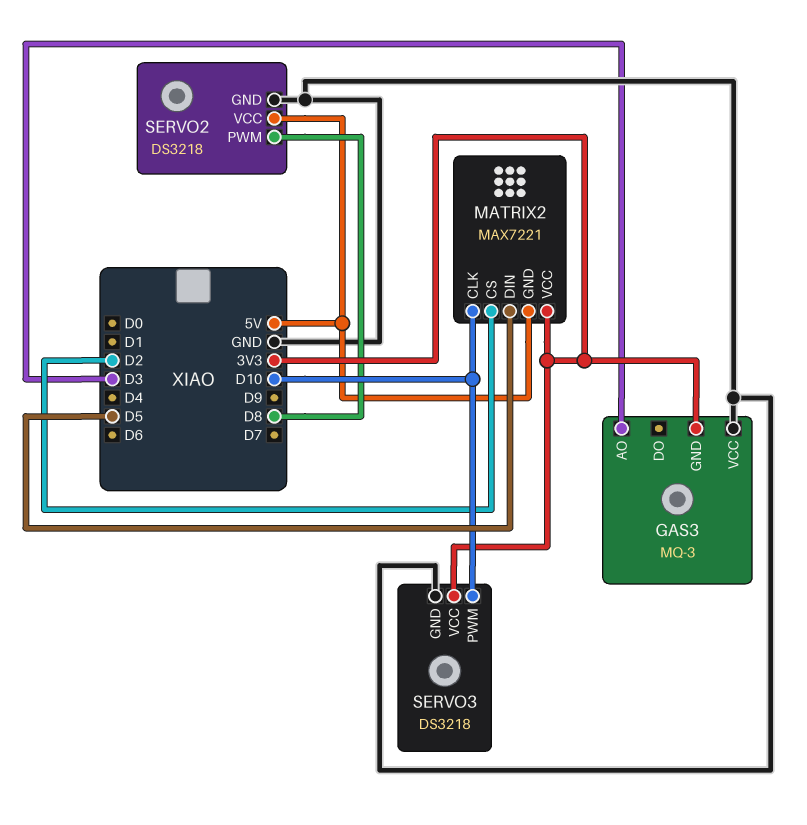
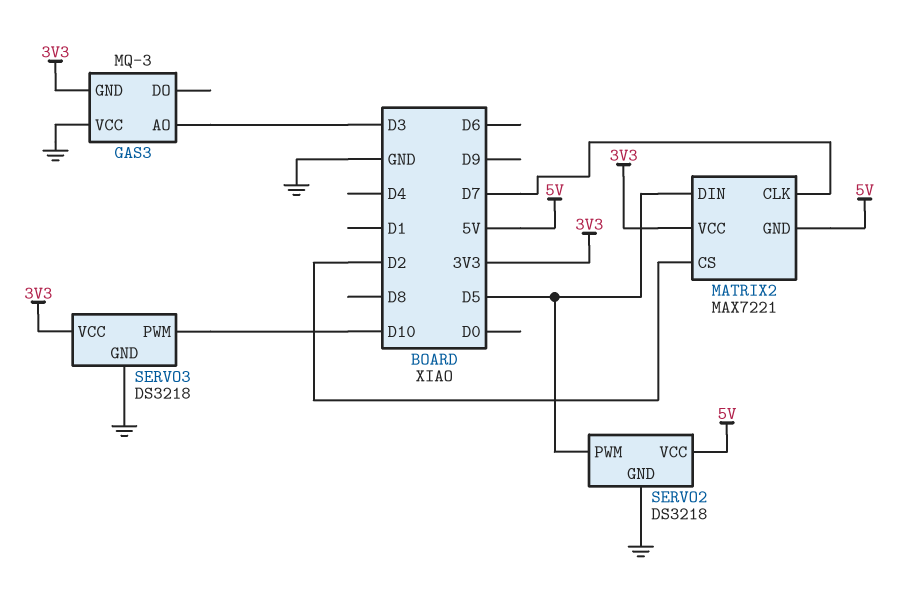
MATRIX2 pin CLK: D10 -> D7
SERVO2 pin PWM: D8 -> D5

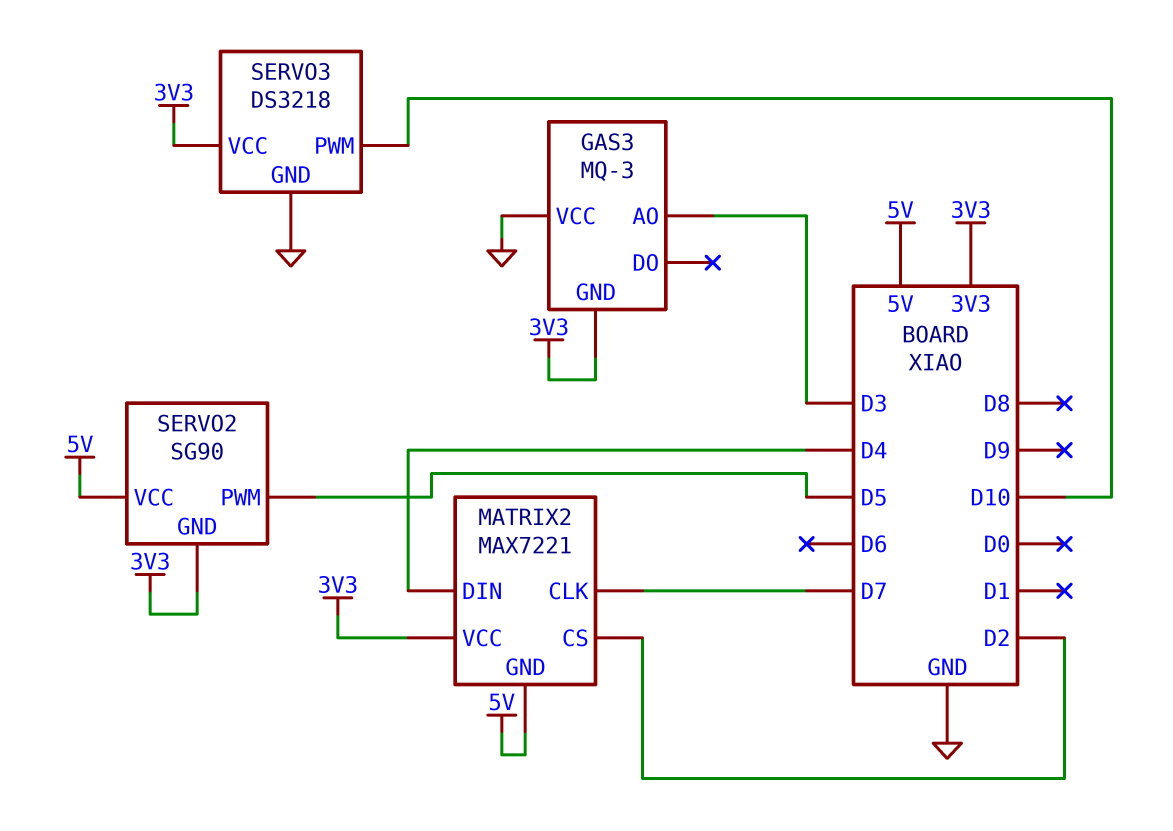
MATRIX2 pin DIN: D5 -> D4
SERVO2: DS3218 -> SG90
SERVO2 pin GND: GND -> 3V3

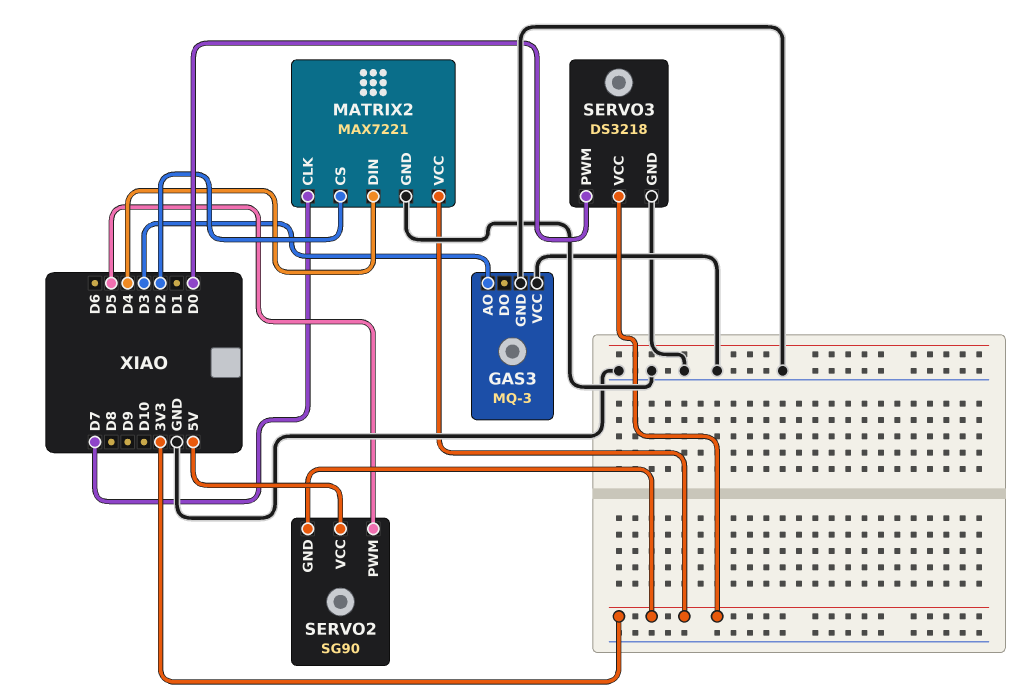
GAS3 pin GND: 3V3 -> GND
MATRIX2 pin GND: 5V -> GND
SERVO3 pin PWM: D10 -> D0

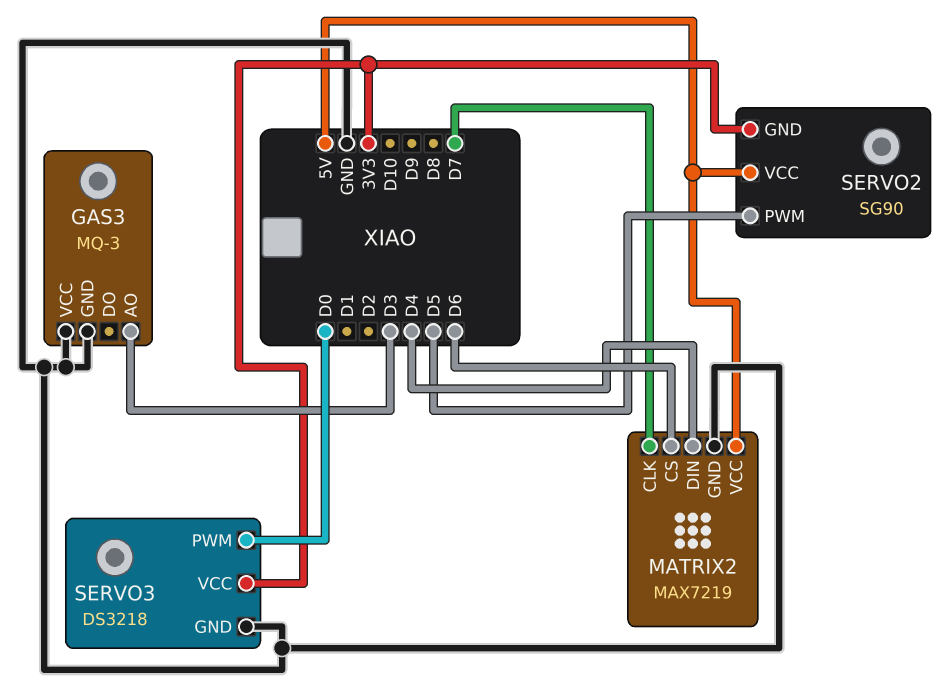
MATRIX2: MAX7221 -> MAX7219
MATRIX2 pin CS: D2 -> D6
MATRIX2 pin VCC: 3V3 -> 5V

